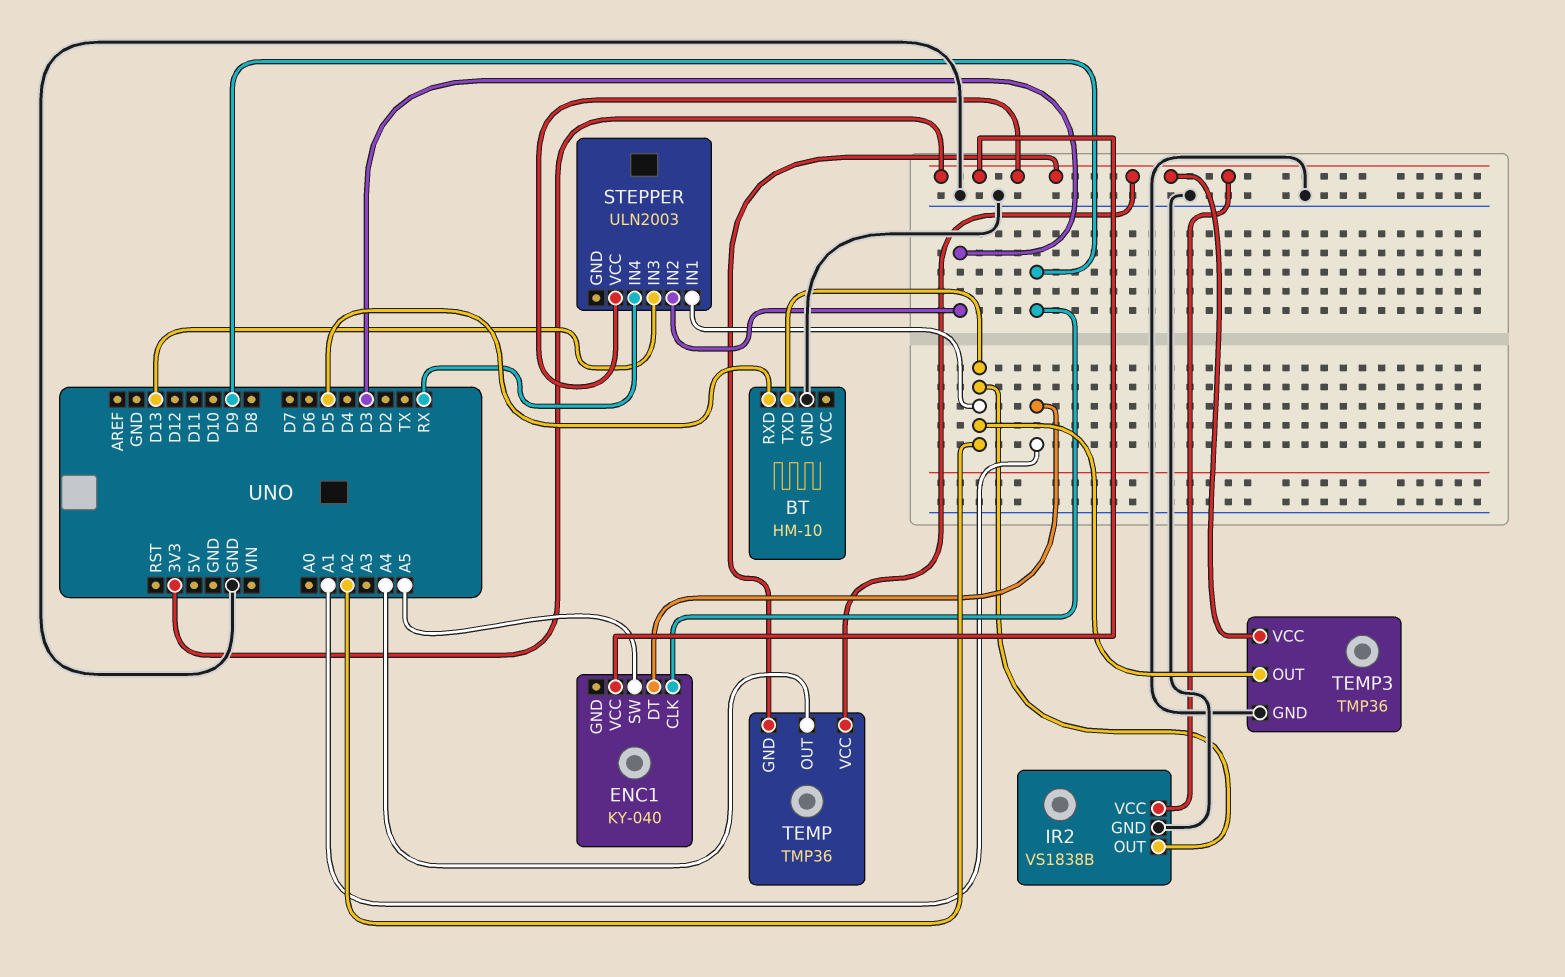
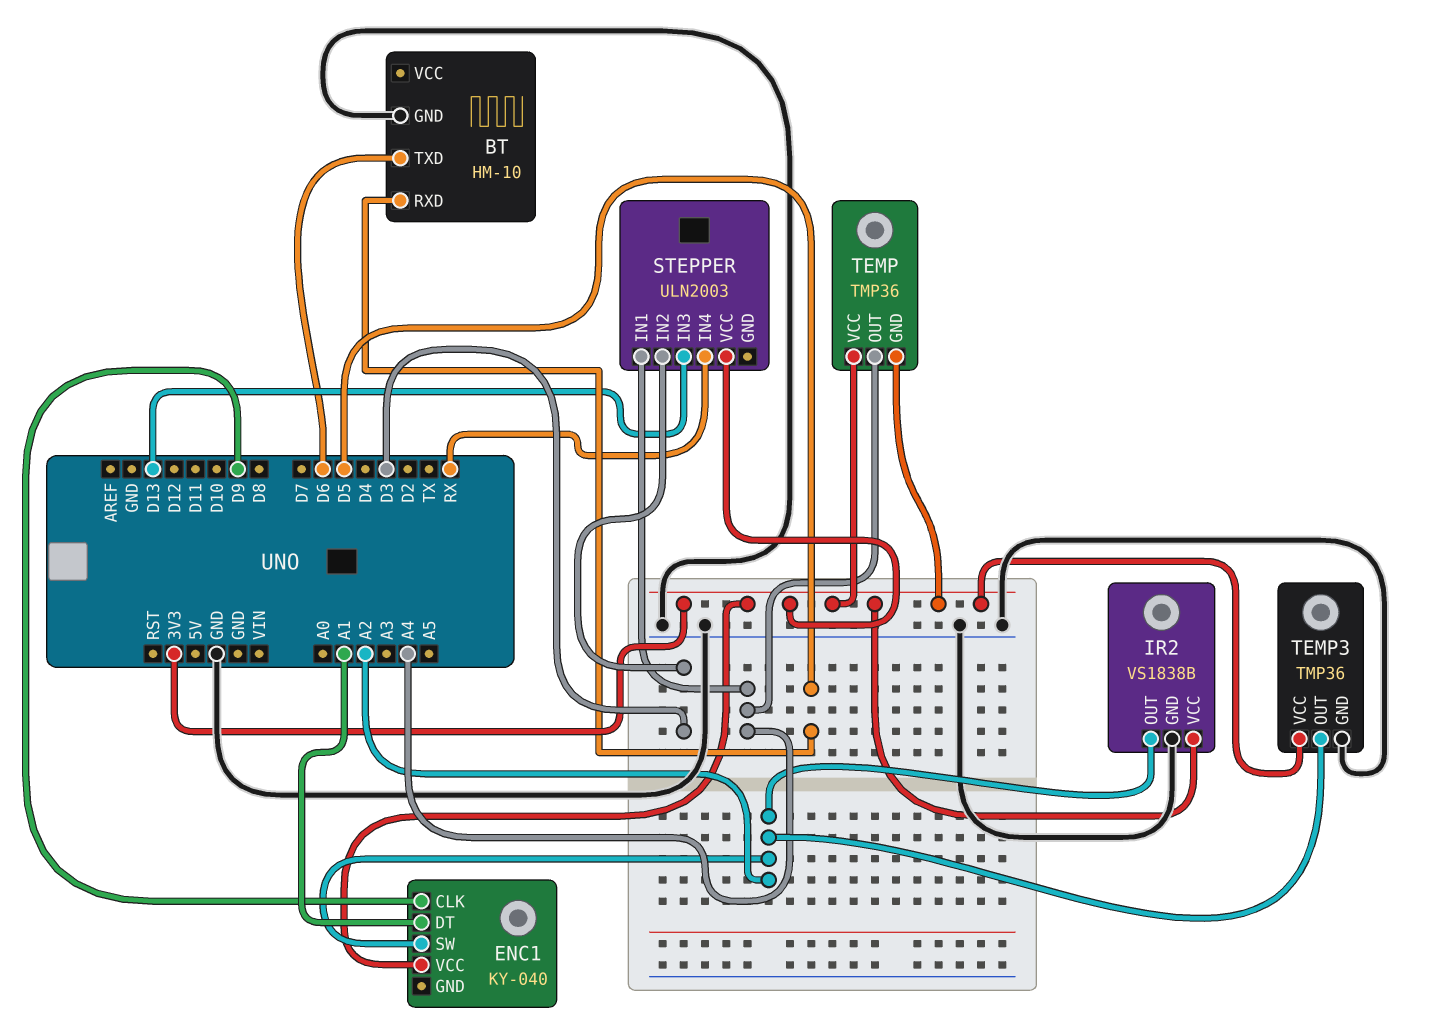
BT pin TXD: A2 -> D6
ENC1 pin SW: A5 -> A2
STEPPER pin IN1: A2 -> A4

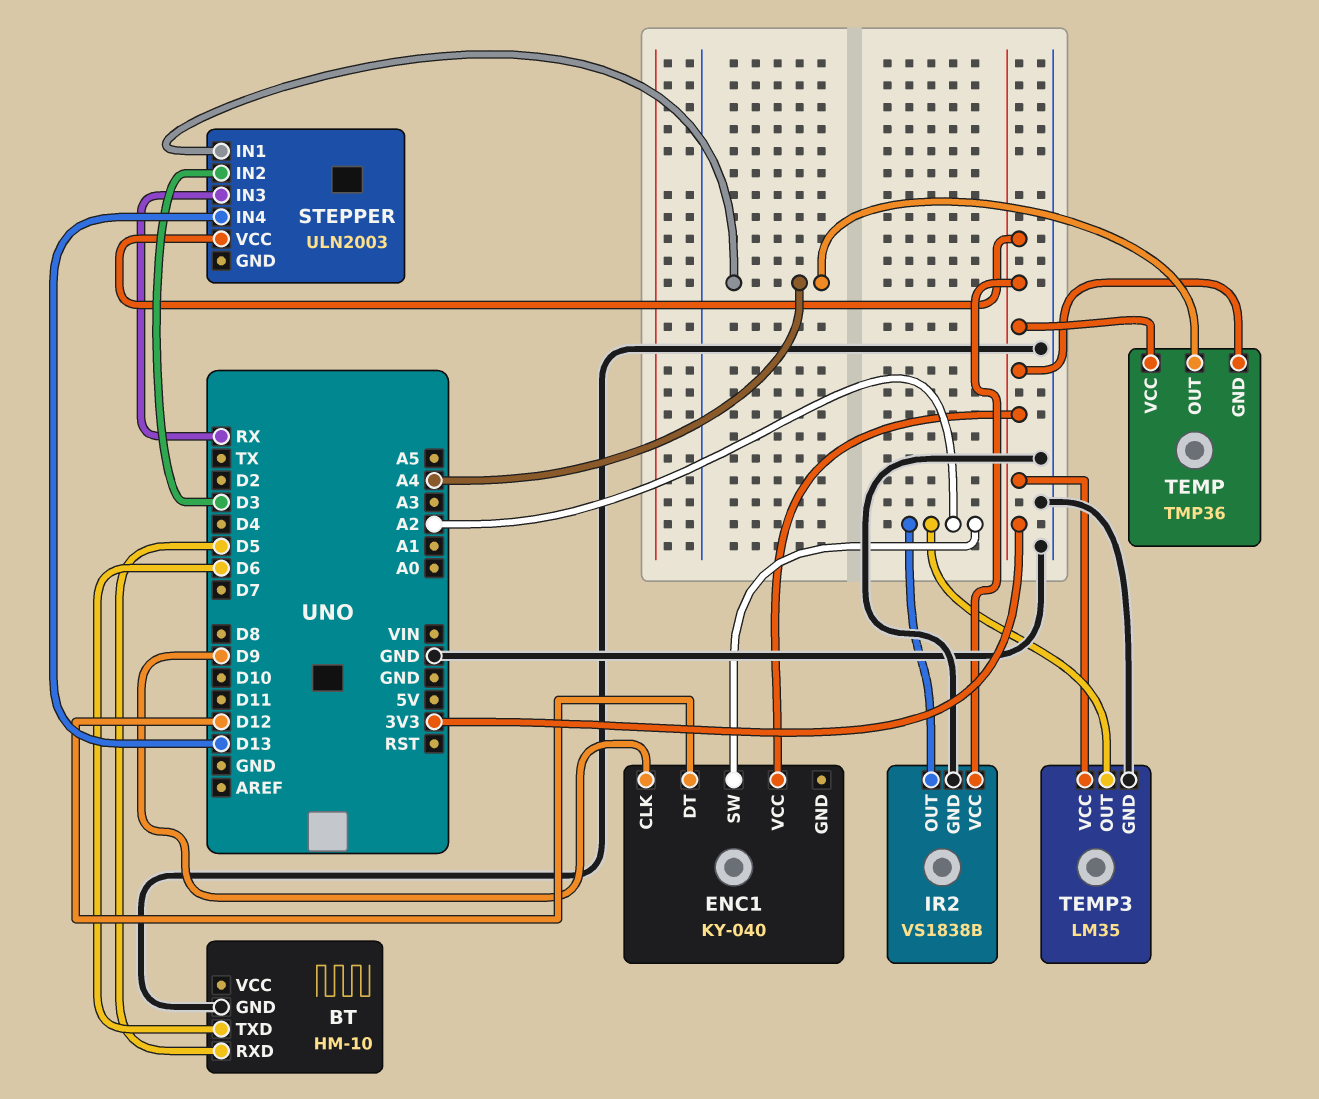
ENC1 pin DT: A1 -> D12
STEPPER pin IN3: D13 -> RX
STEPPER pin IN4: RX -> D13
TEMP3: TMP36 -> LM35

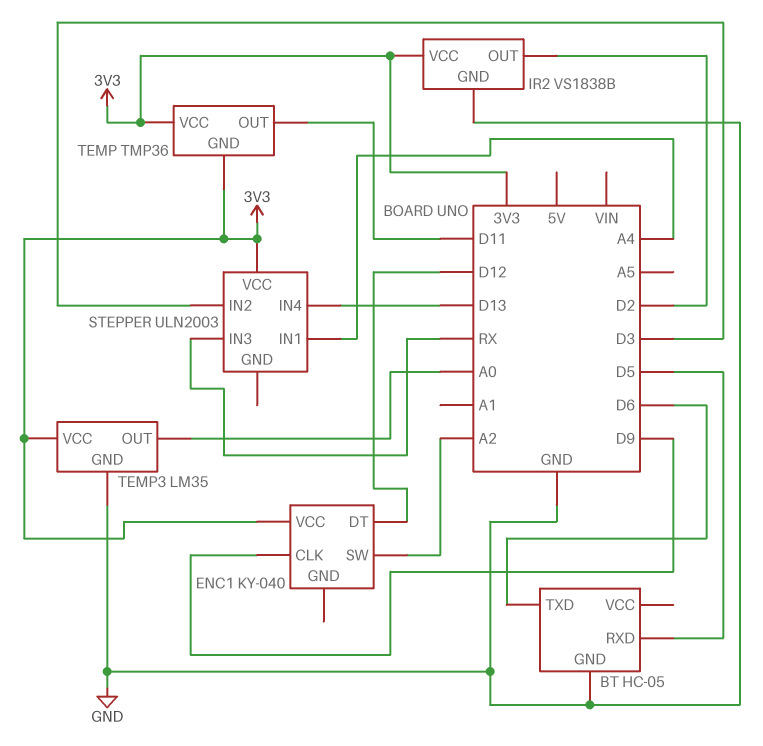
BT: HM-10 -> HC-05
IR2 pin OUT: A2 -> D2
TEMP pin OUT: A4 -> D11
TEMP3 pin OUT: A2 -> A0

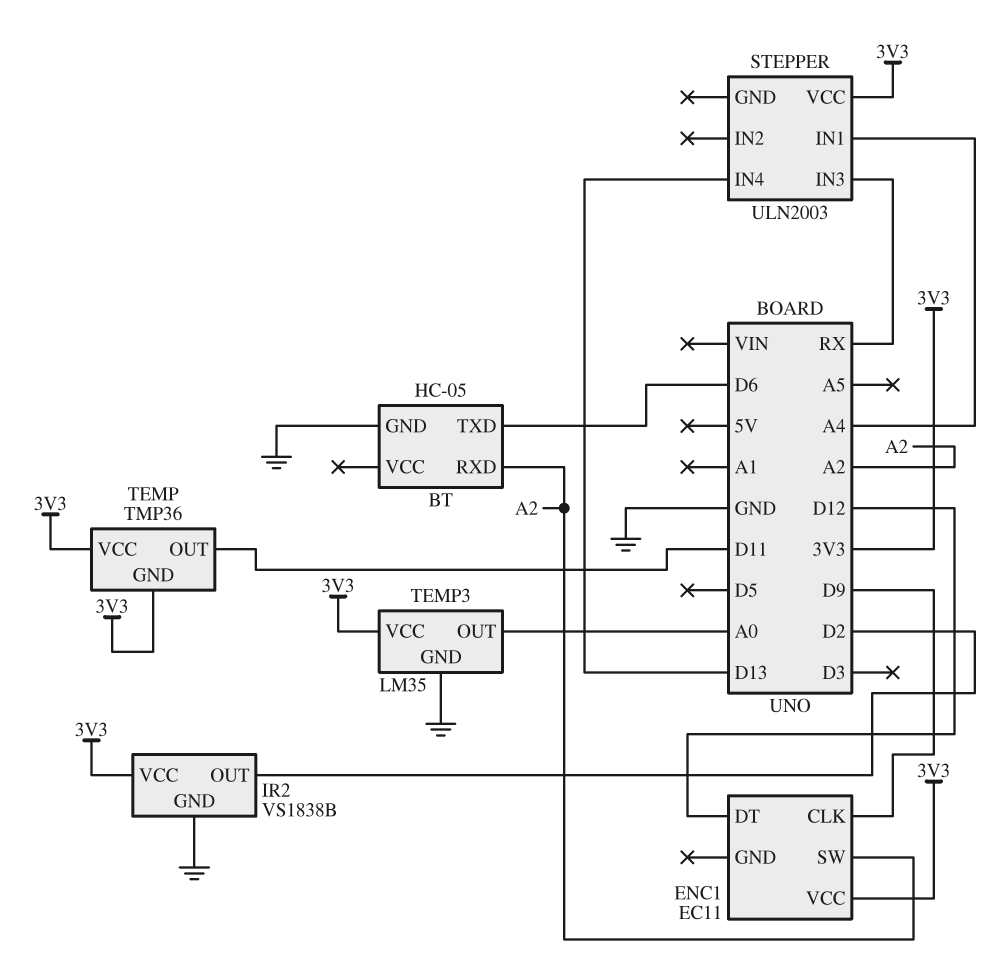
BT pin RXD: D5 -> A2
ENC1: KY-040 -> EC11
STEPPER pin IN2: D3 -> none

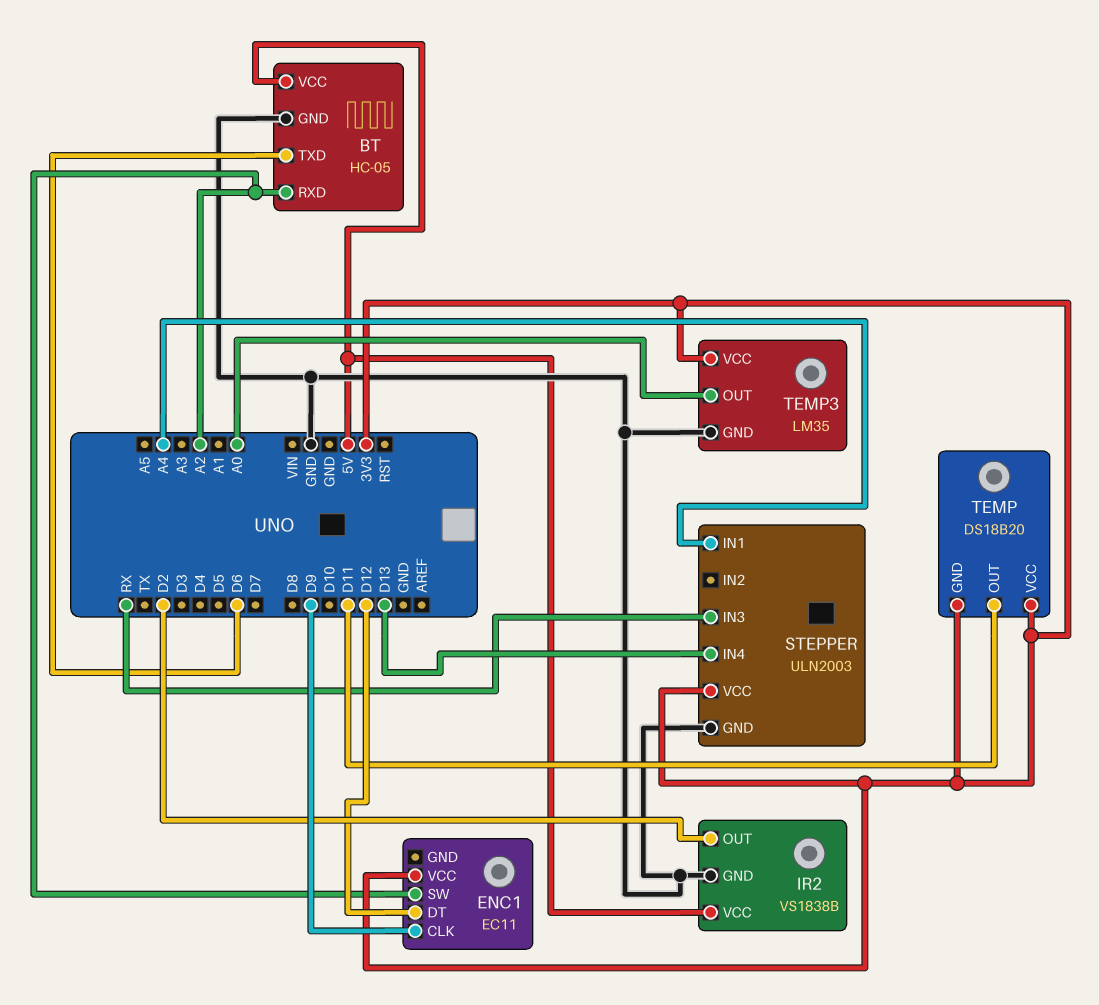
BT pin VCC: none -> 5V
IR2 pin VCC: 3V3 -> 5V
STEPPER pin GND: none -> GND
TEMP: TMP36 -> DS18B20

